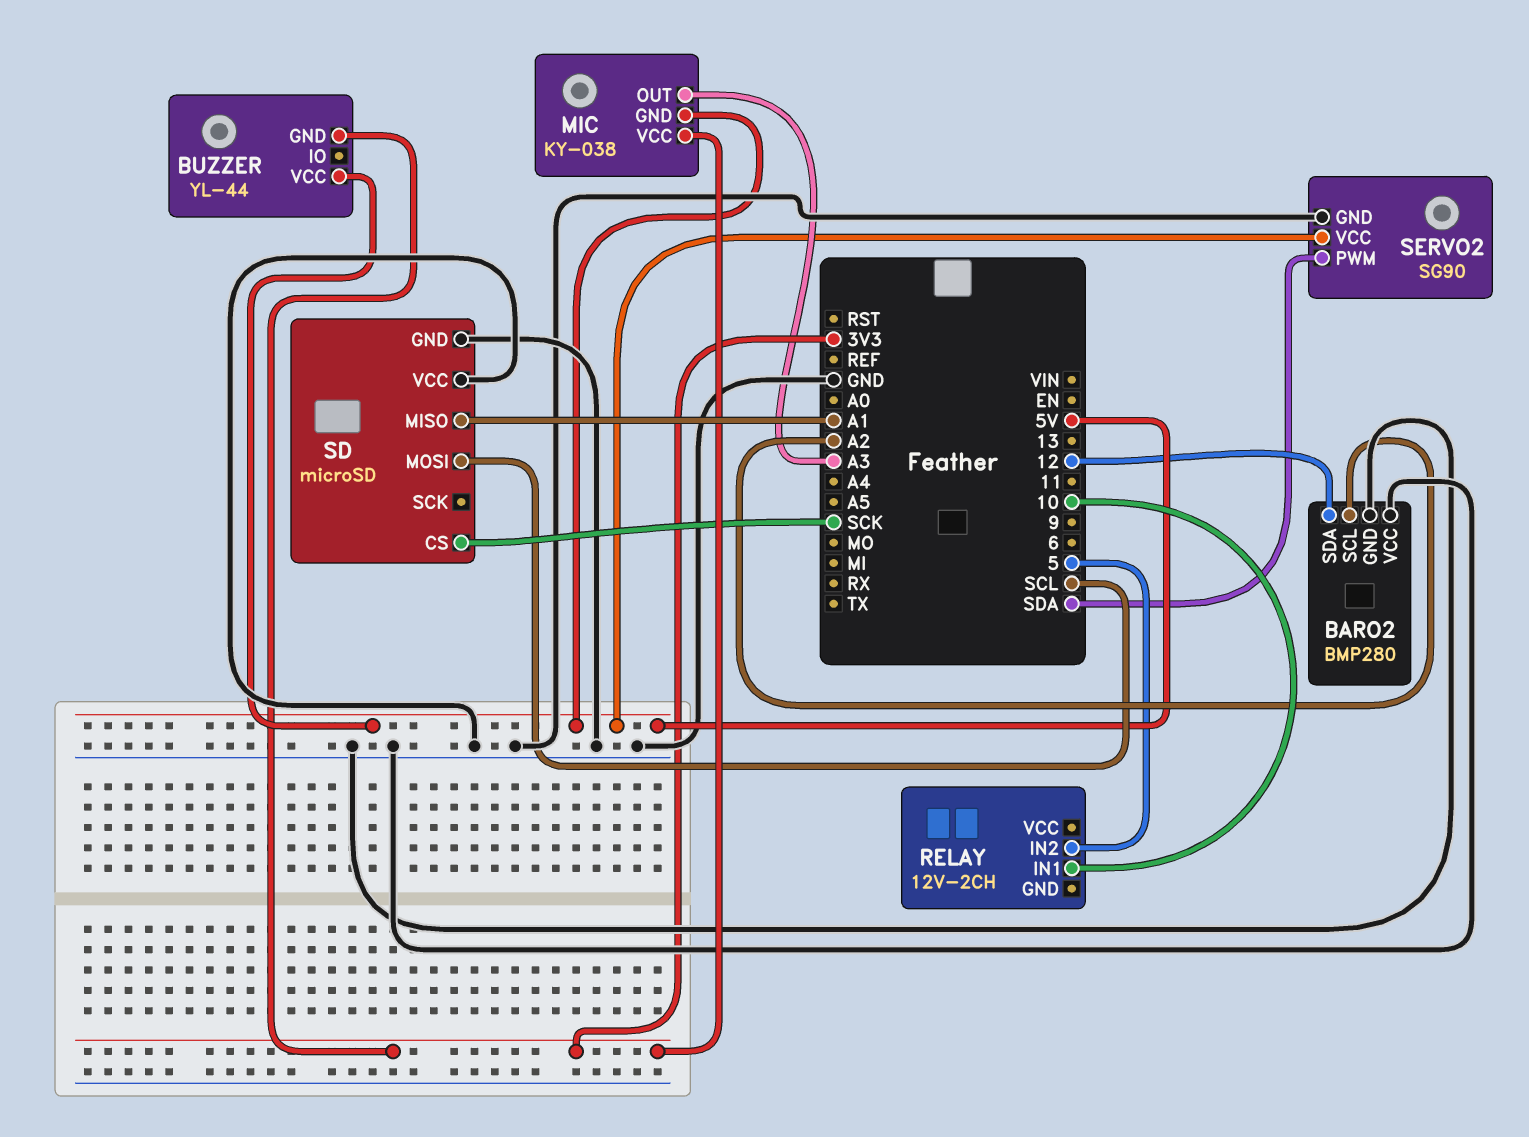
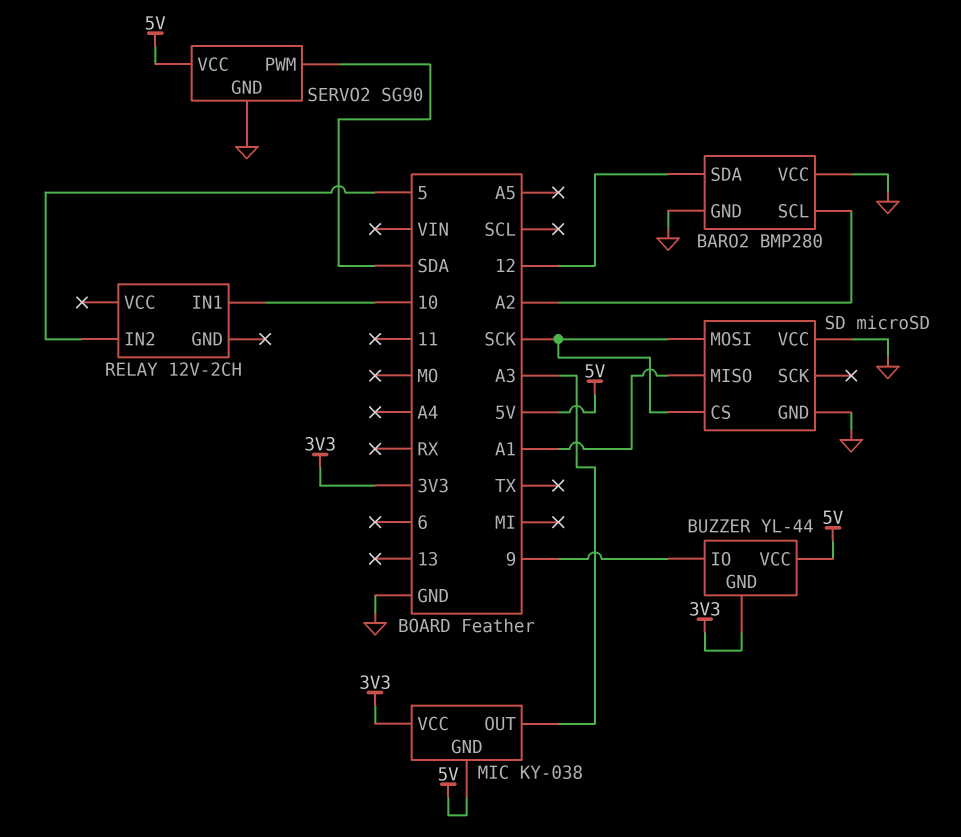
BUZZER pin IO: none -> 9
SD pin MOSI: SCL -> SCK

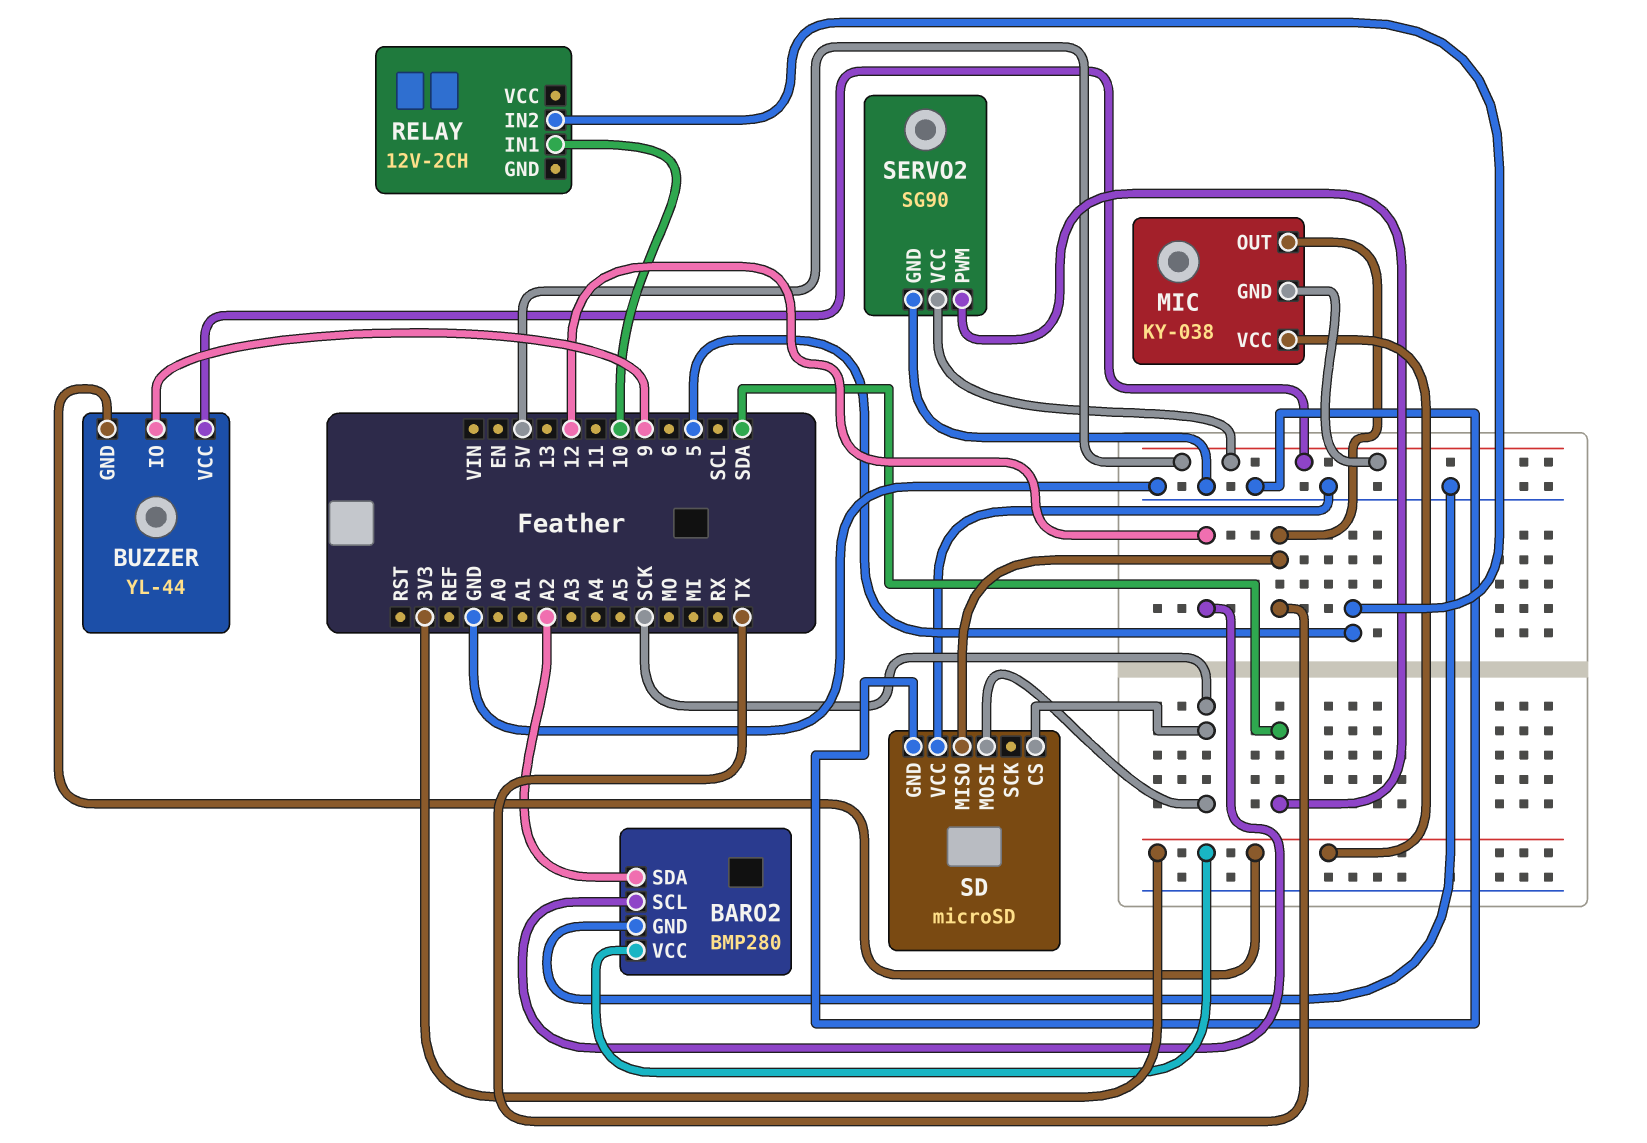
BARO2 pin SCL: A2 -> 12
BARO2 pin SDA: 12 -> A2
BARO2 pin VCC: GND -> 3V3
MIC pin OUT: A3 -> TX
SD pin MISO: A1 -> TX

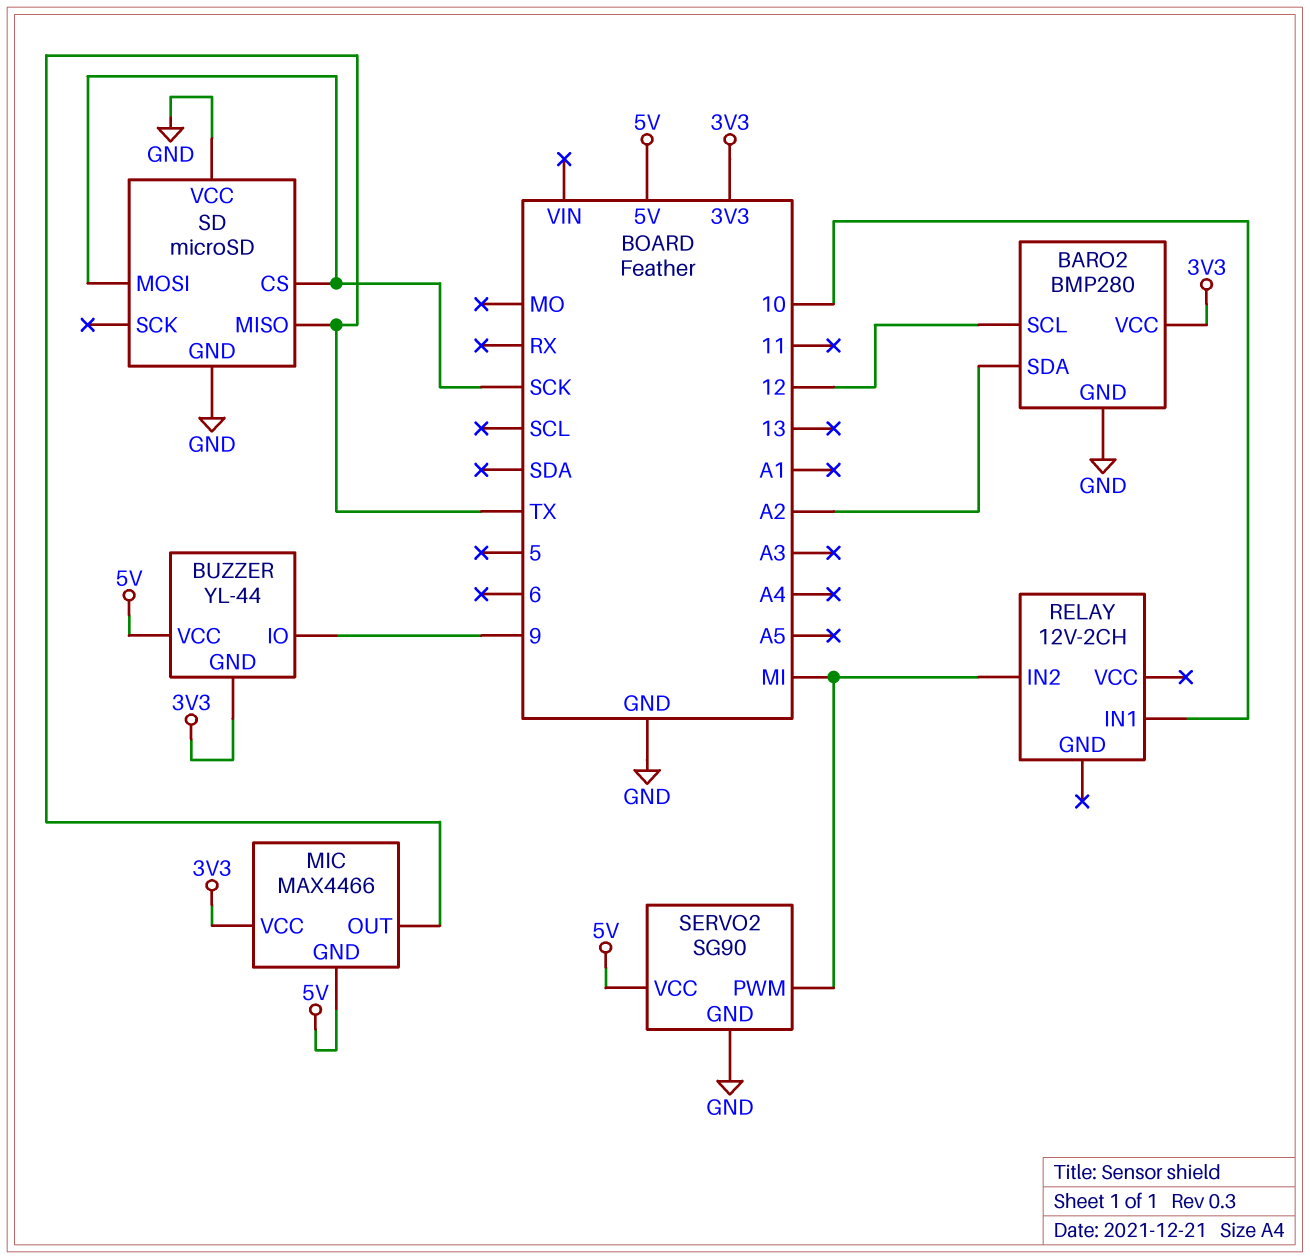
MIC: KY-038 -> MAX4466
RELAY pin IN2: 5 -> MI
SERVO2 pin PWM: SDA -> MI

